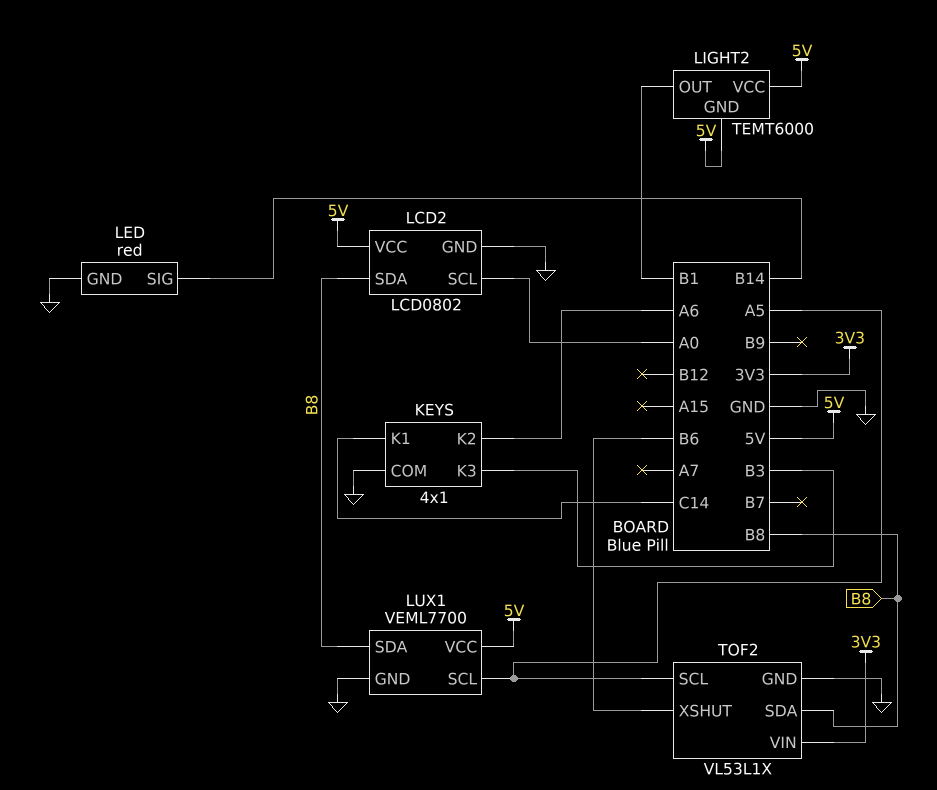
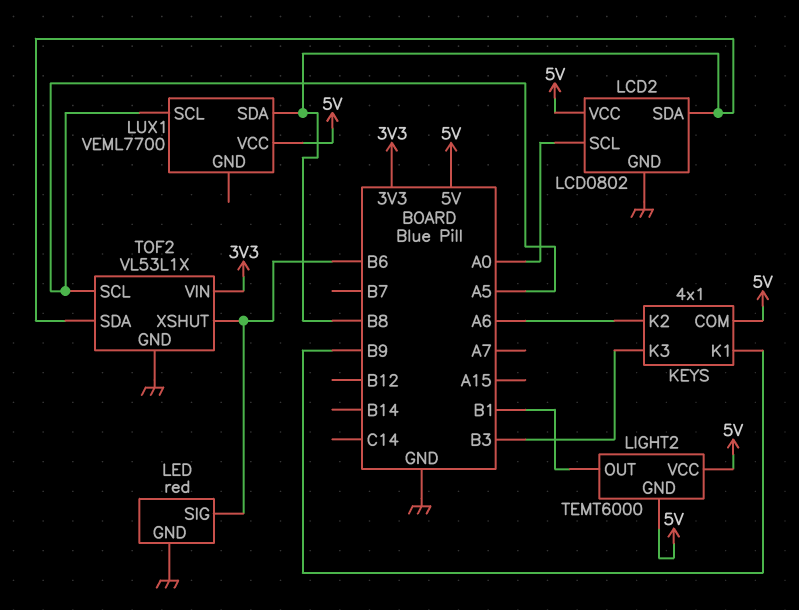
KEYS pin COM: GND -> 5V
KEYS pin K1: C14 -> B9
LED pin SIG: B14 -> B6
LUX1 pin GND: GND -> none

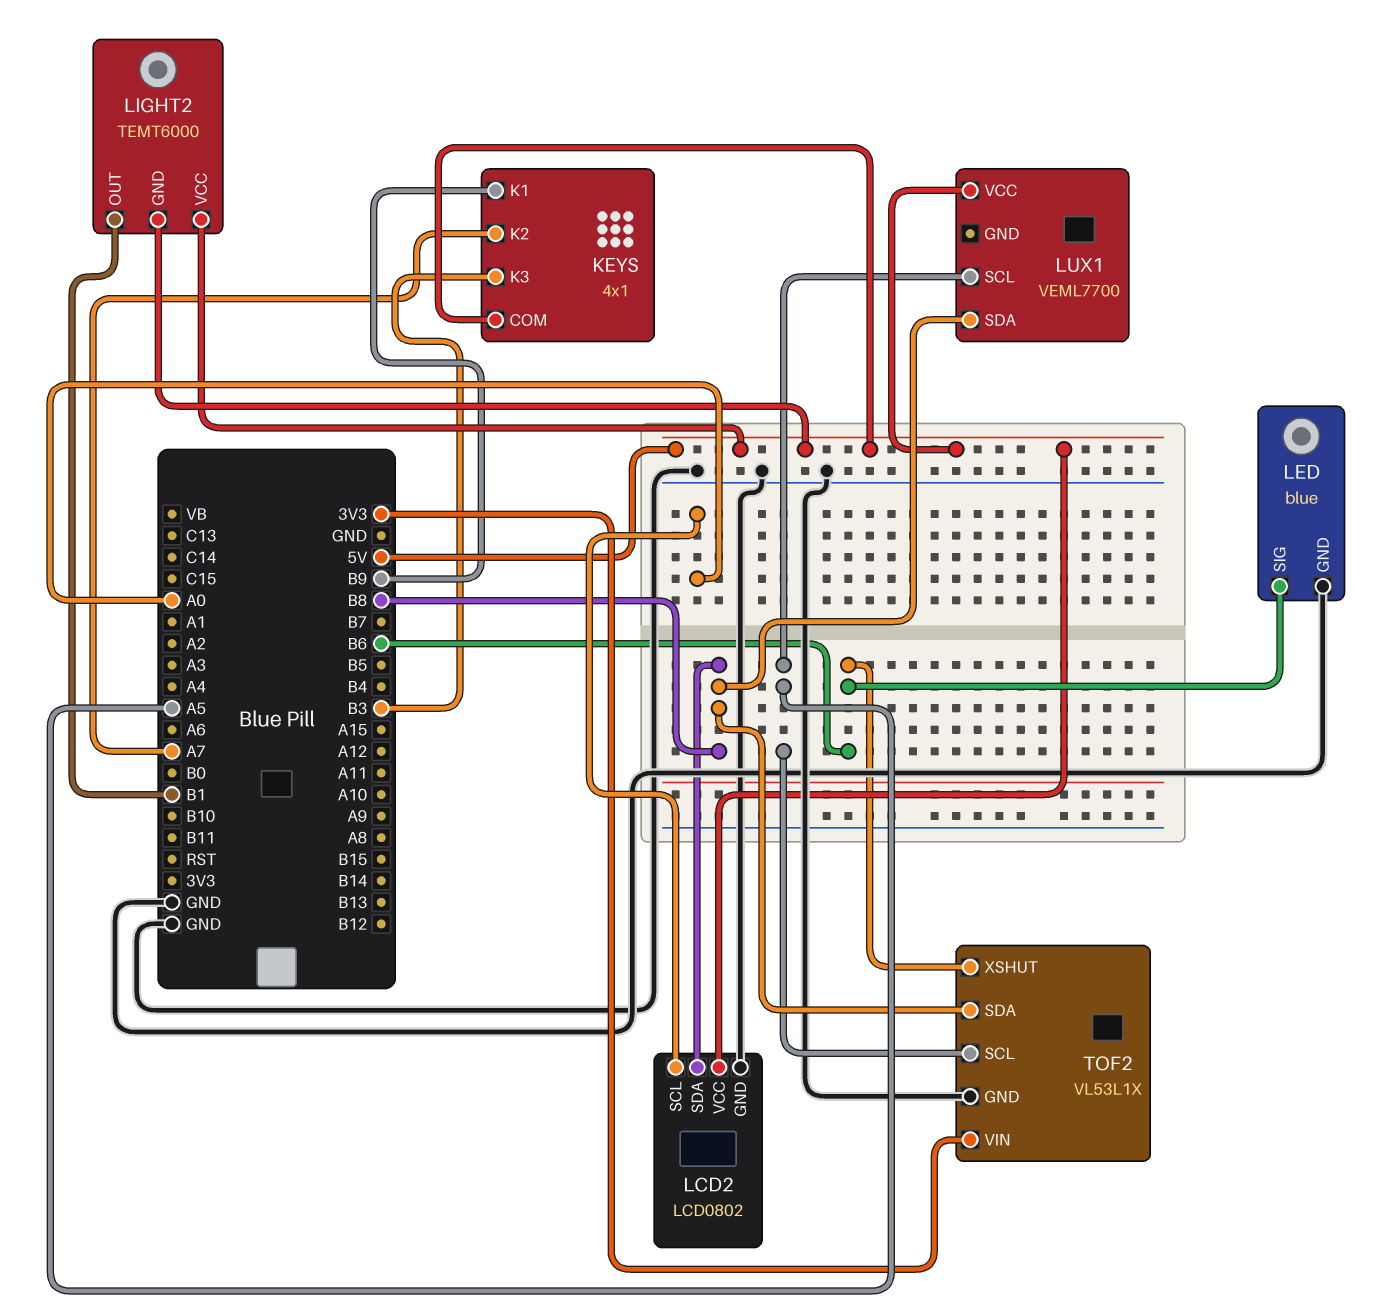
KEYS pin K2: A6 -> A7
LED: red -> blue

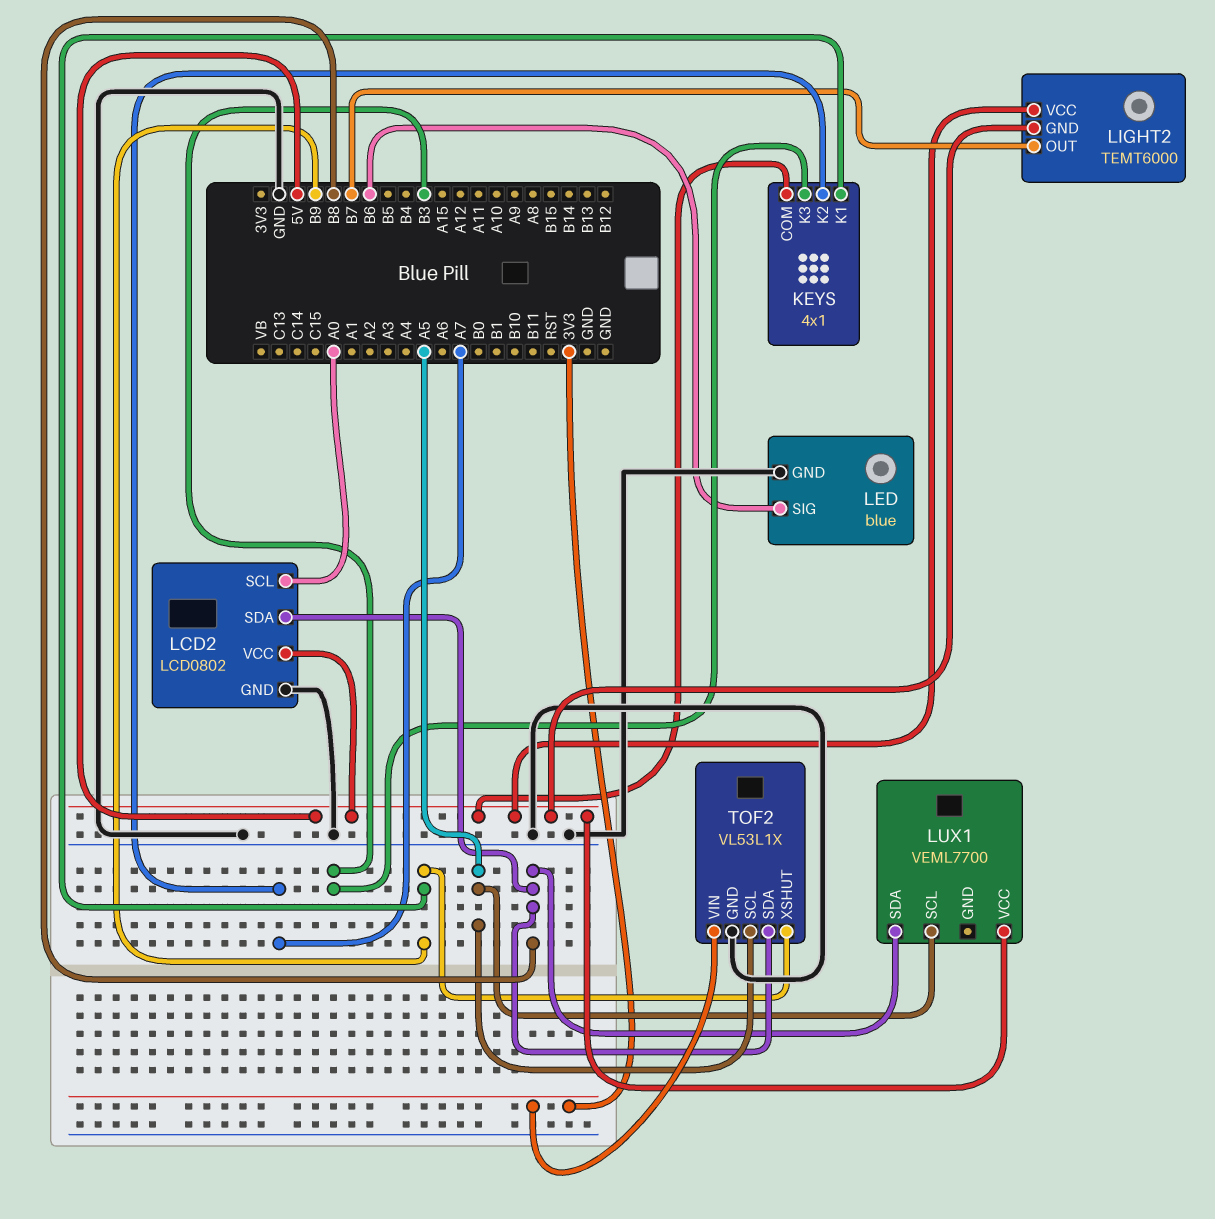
LIGHT2 pin OUT: B1 -> B7
TOF2 pin XSHUT: B6 -> B9

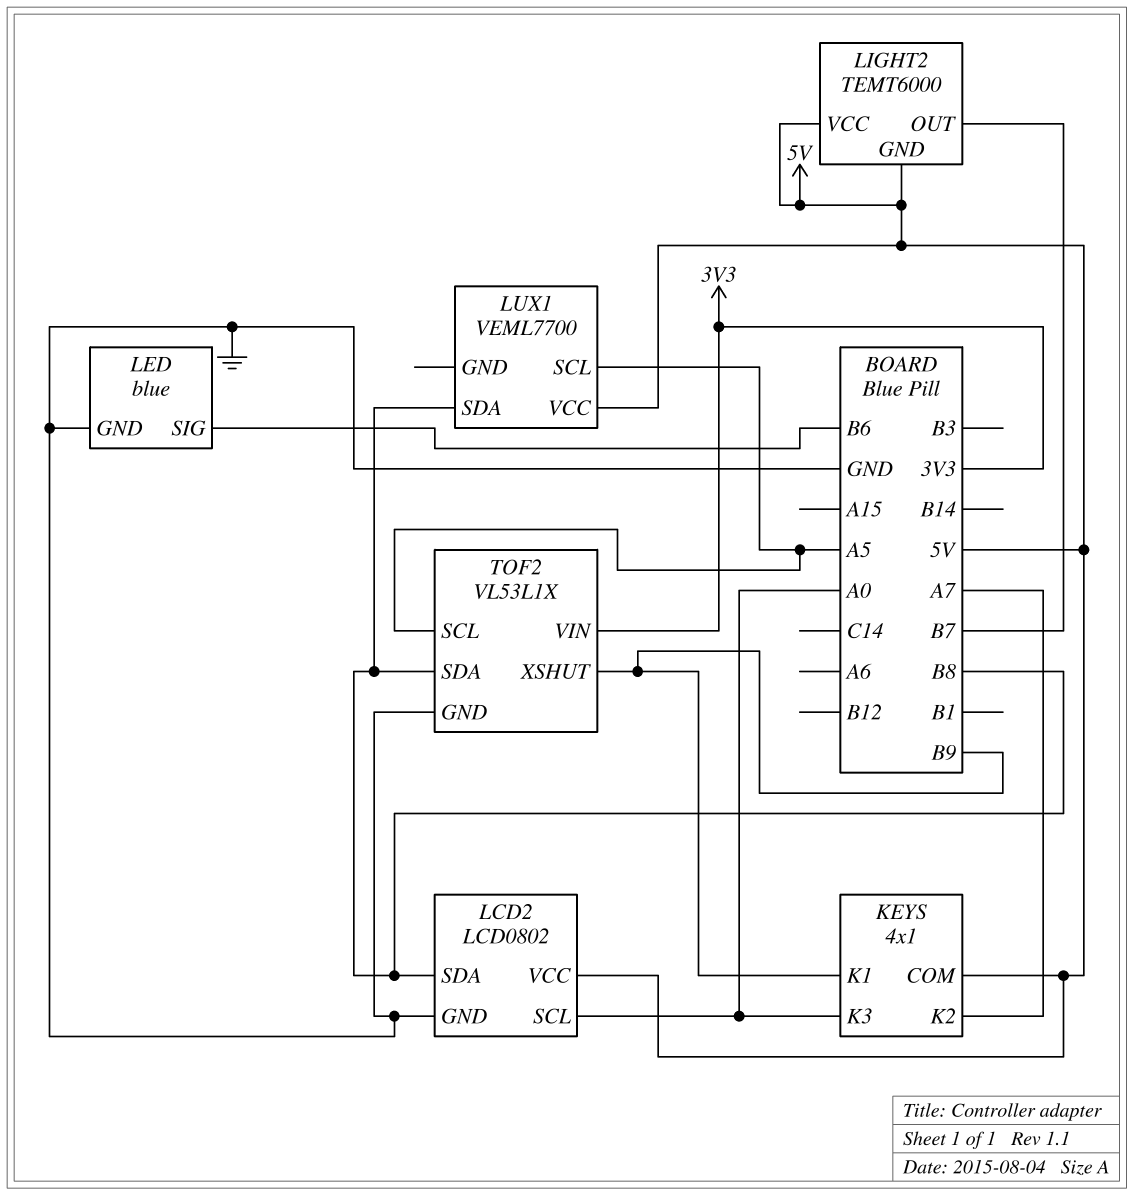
KEYS pin K3: B3 -> A0

